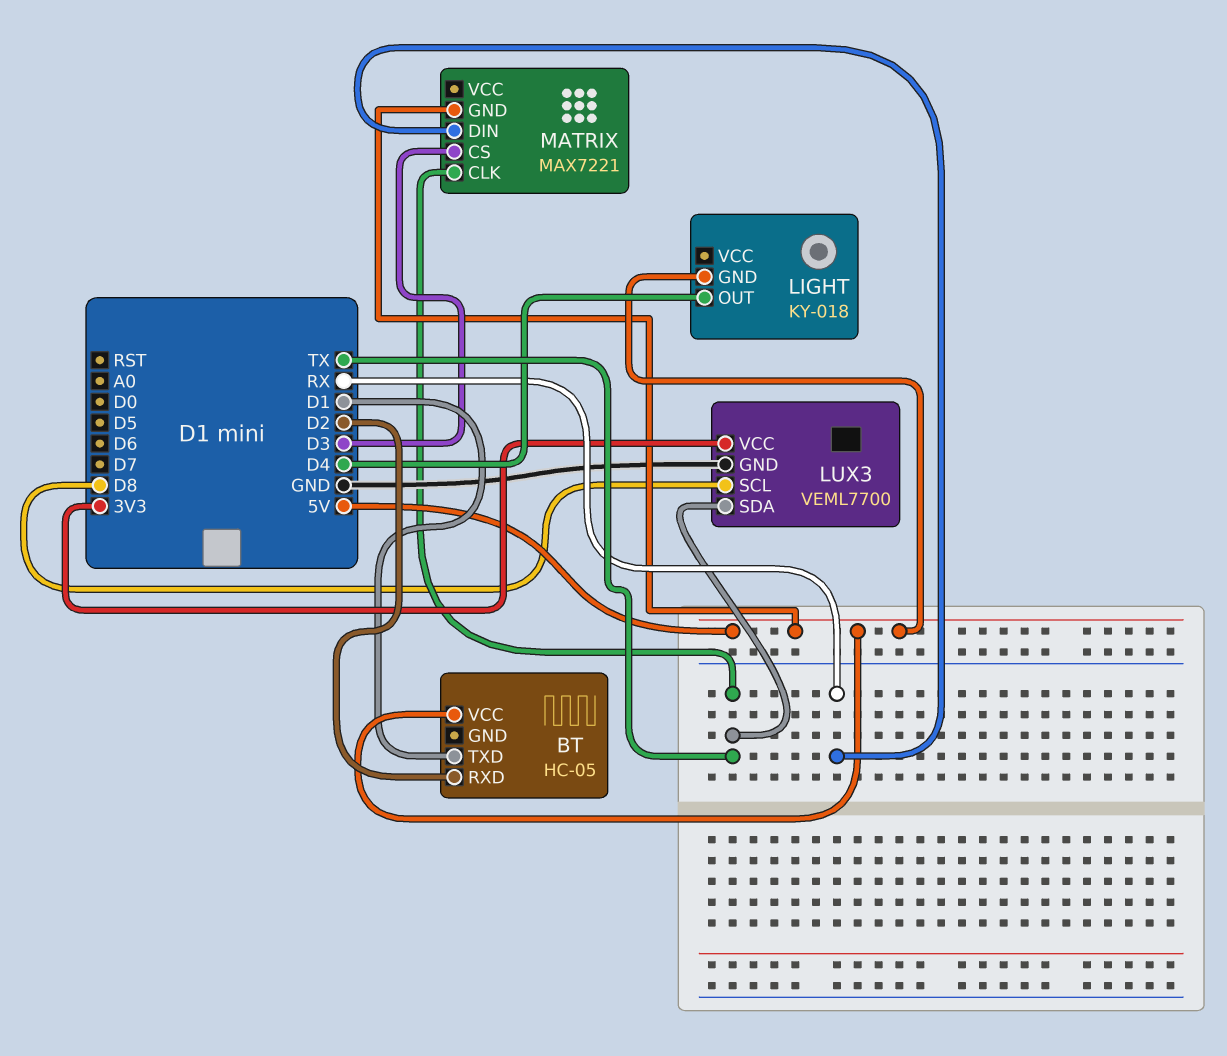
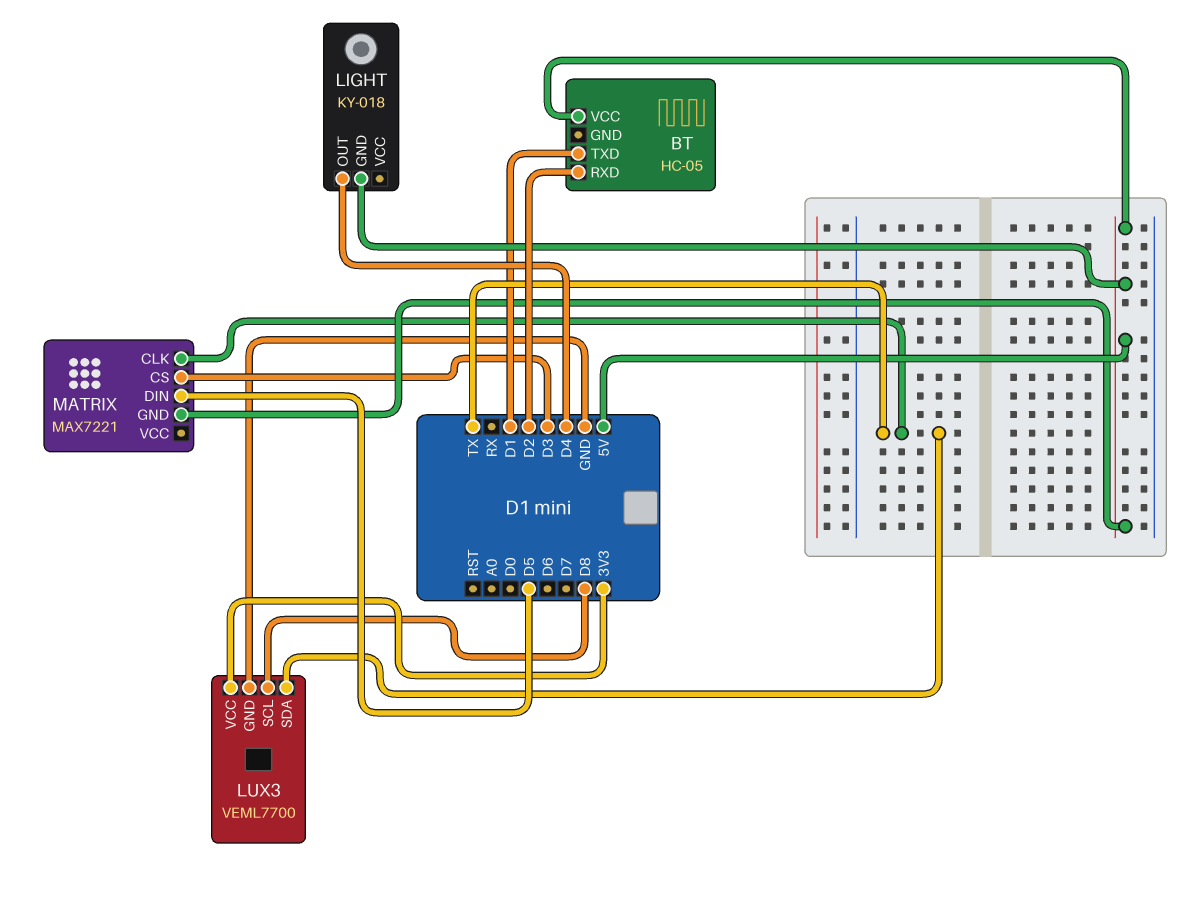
MATRIX pin DIN: RX -> D5

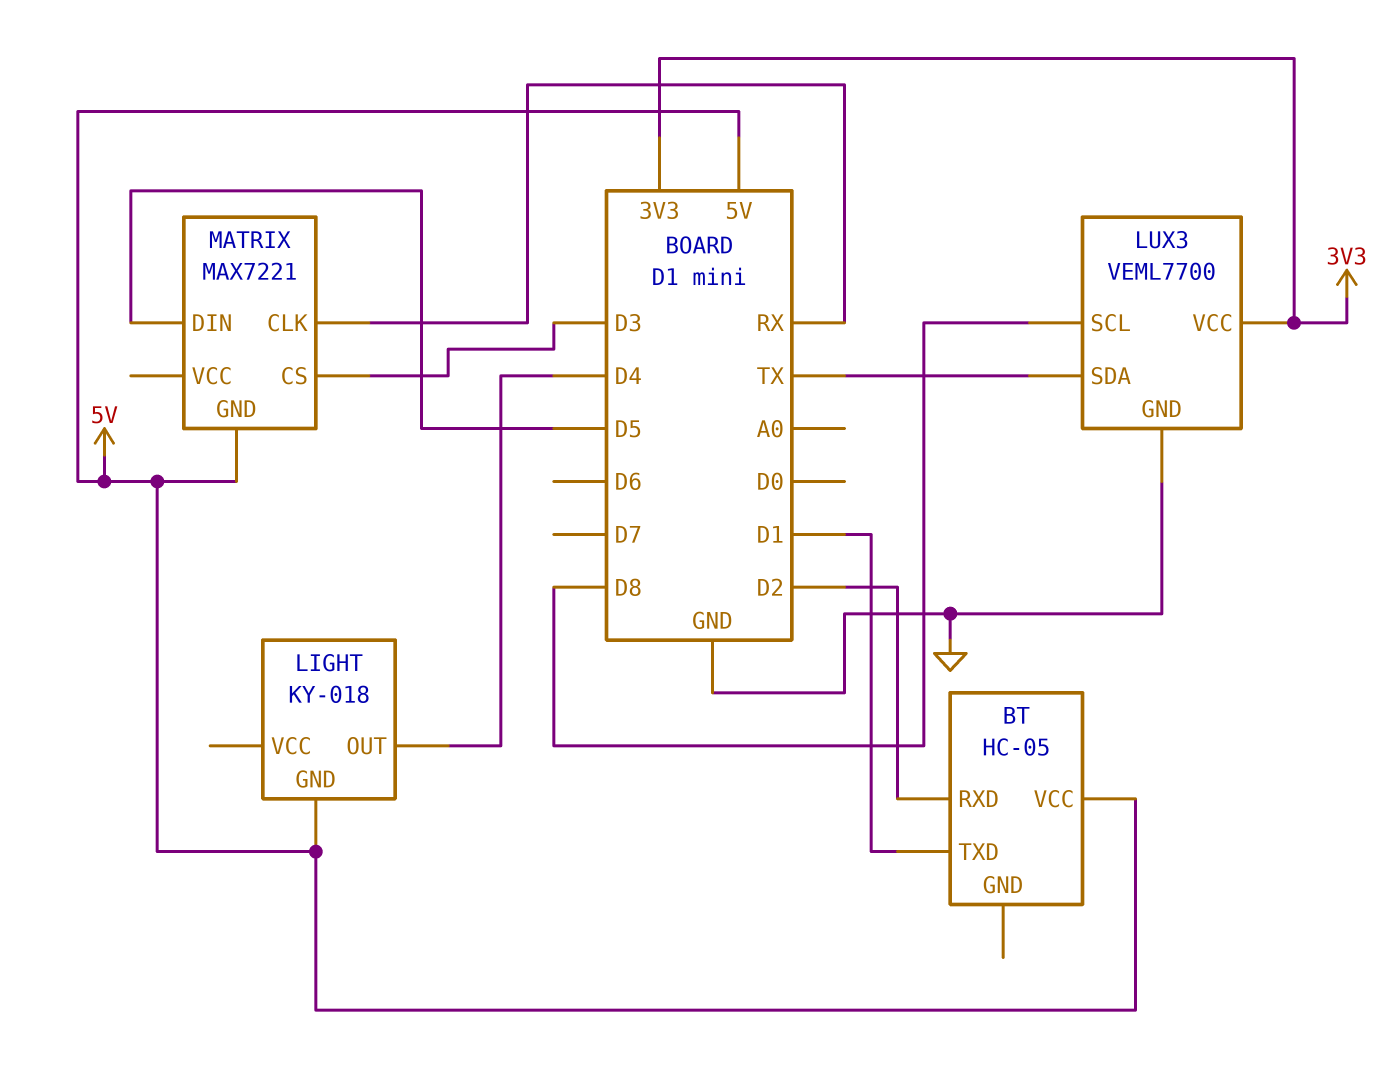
MATRIX pin CLK: TX -> RX

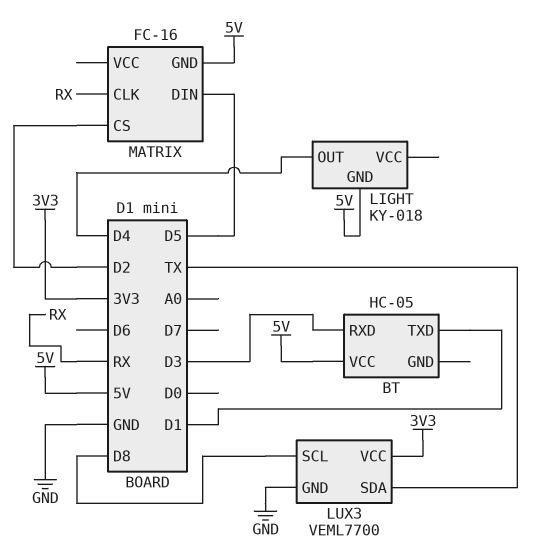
BT pin RXD: D2 -> D3
MATRIX: MAX7221 -> FC-16
MATRIX pin CS: D3 -> D2

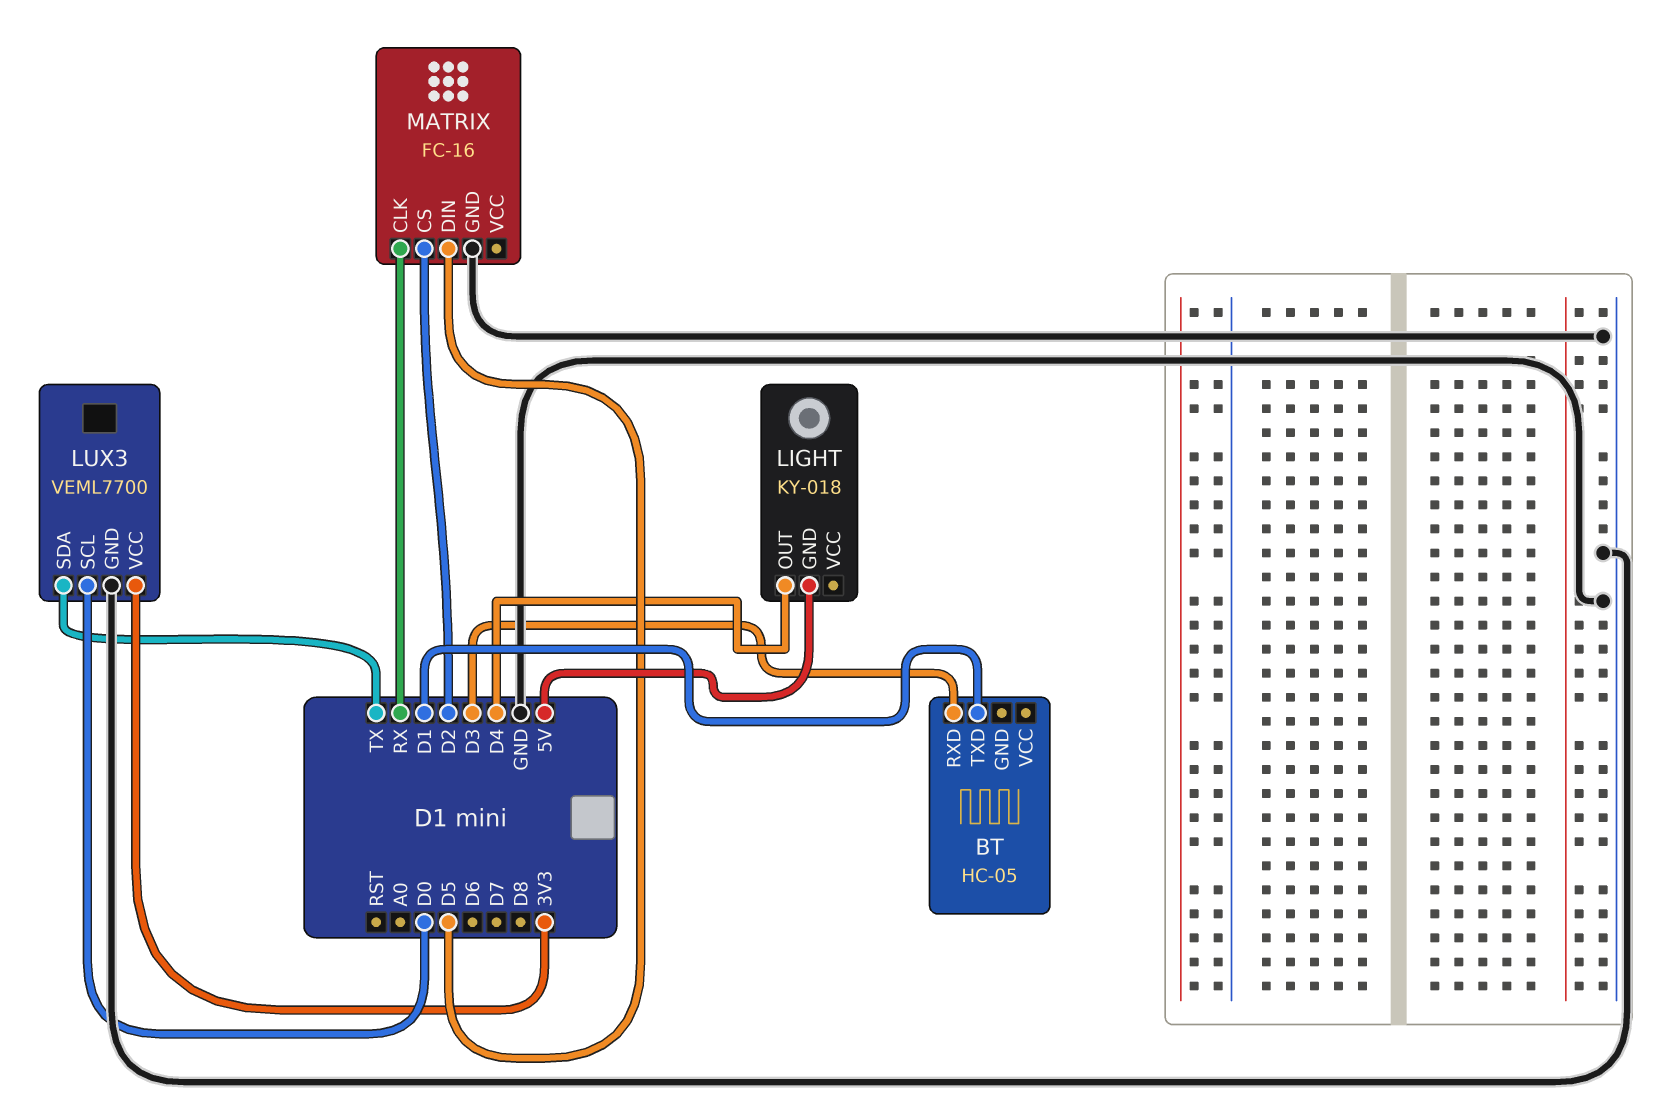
BT pin VCC: 5V -> none
LUX3 pin SCL: D8 -> D0
MATRIX pin GND: 5V -> GND

